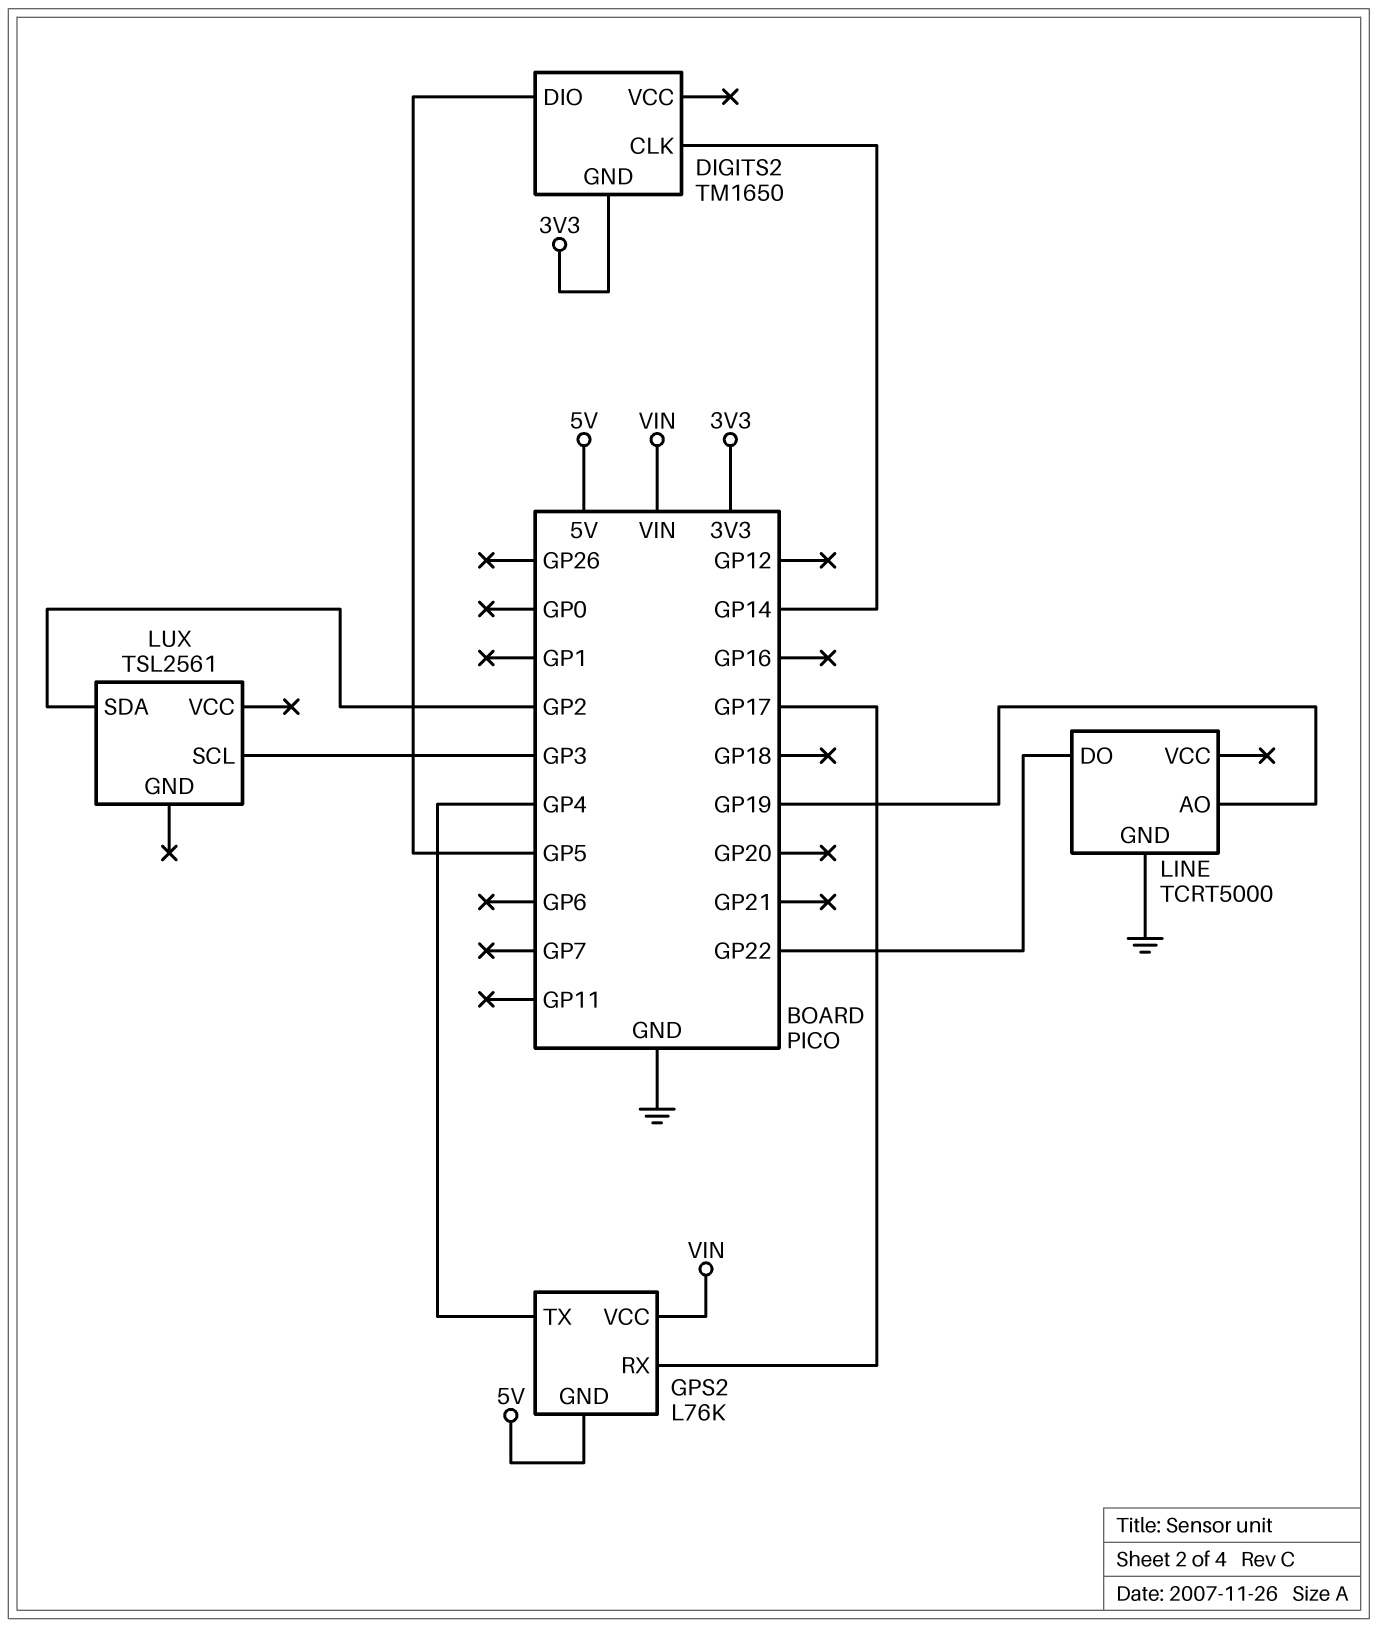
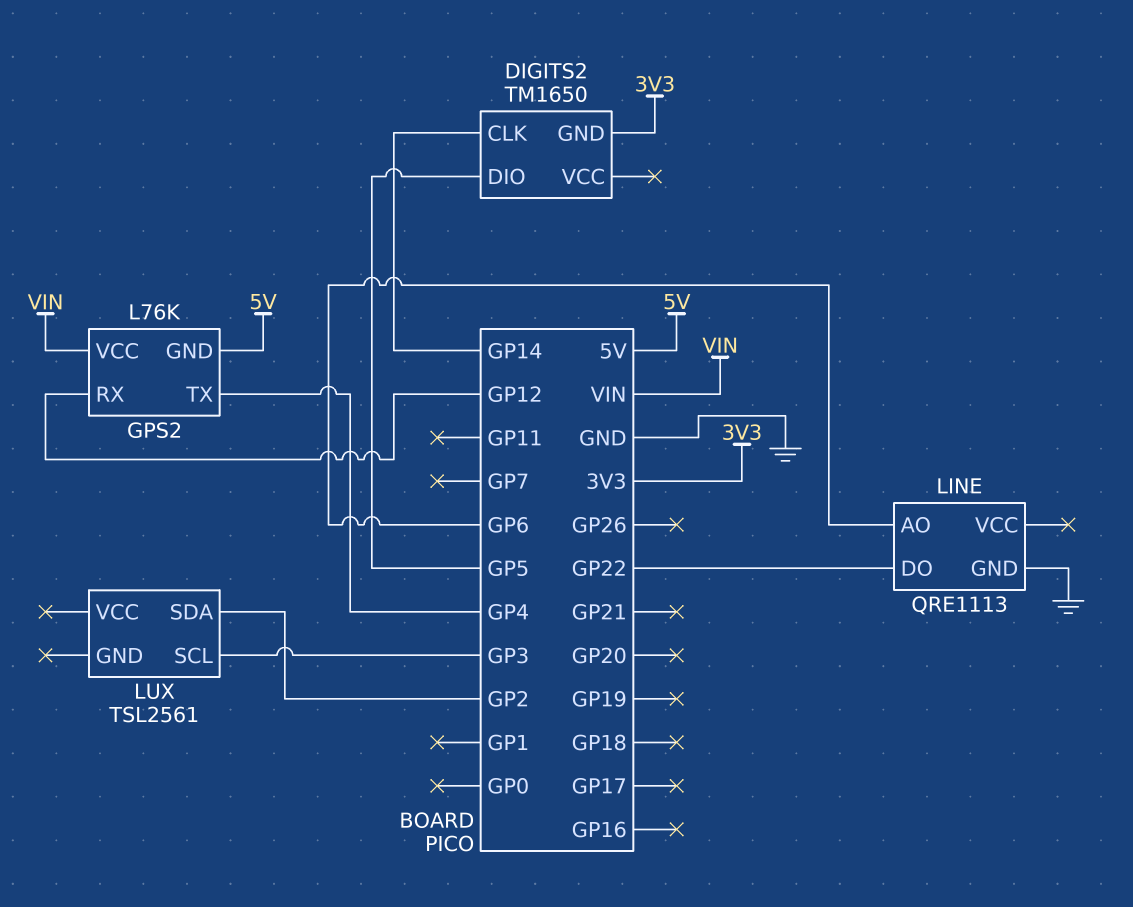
GPS2 pin RX: GP17 -> GP12
LINE: TCRT5000 -> QRE1113
LINE pin AO: GP19 -> GP6

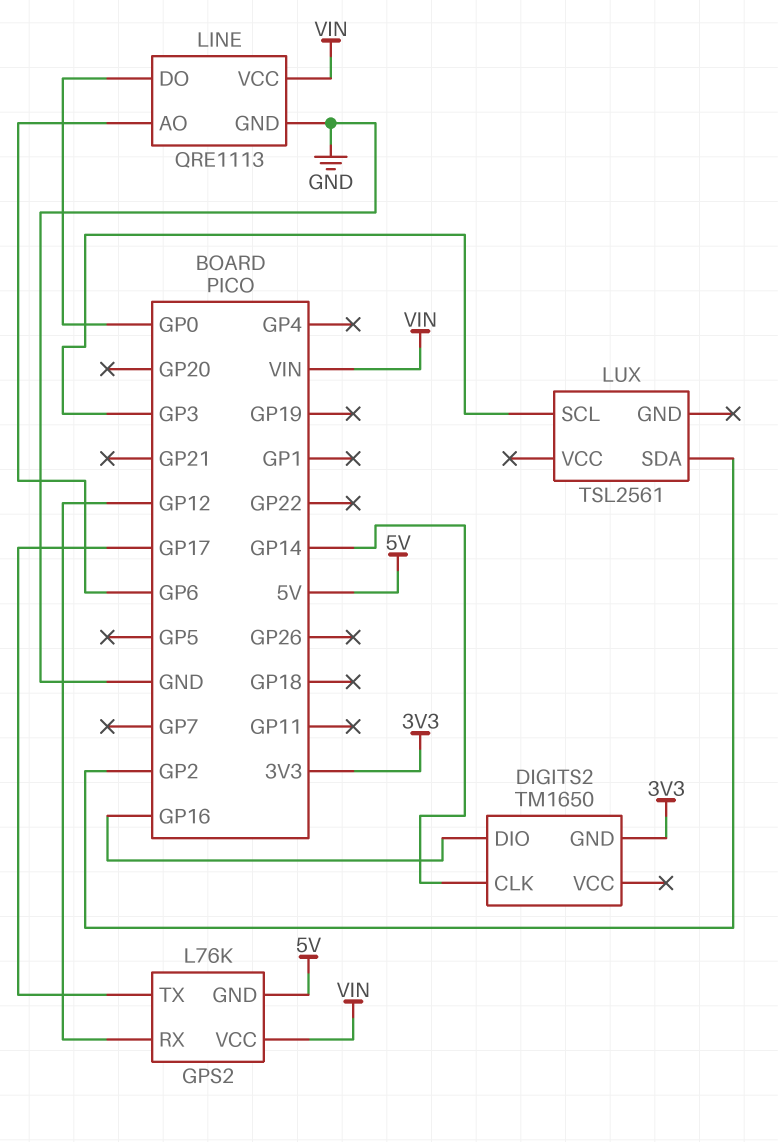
DIGITS2 pin DIO: GP5 -> GP16
GPS2 pin TX: GP4 -> GP17
LINE pin DO: GP22 -> GP0
LINE pin VCC: none -> VIN

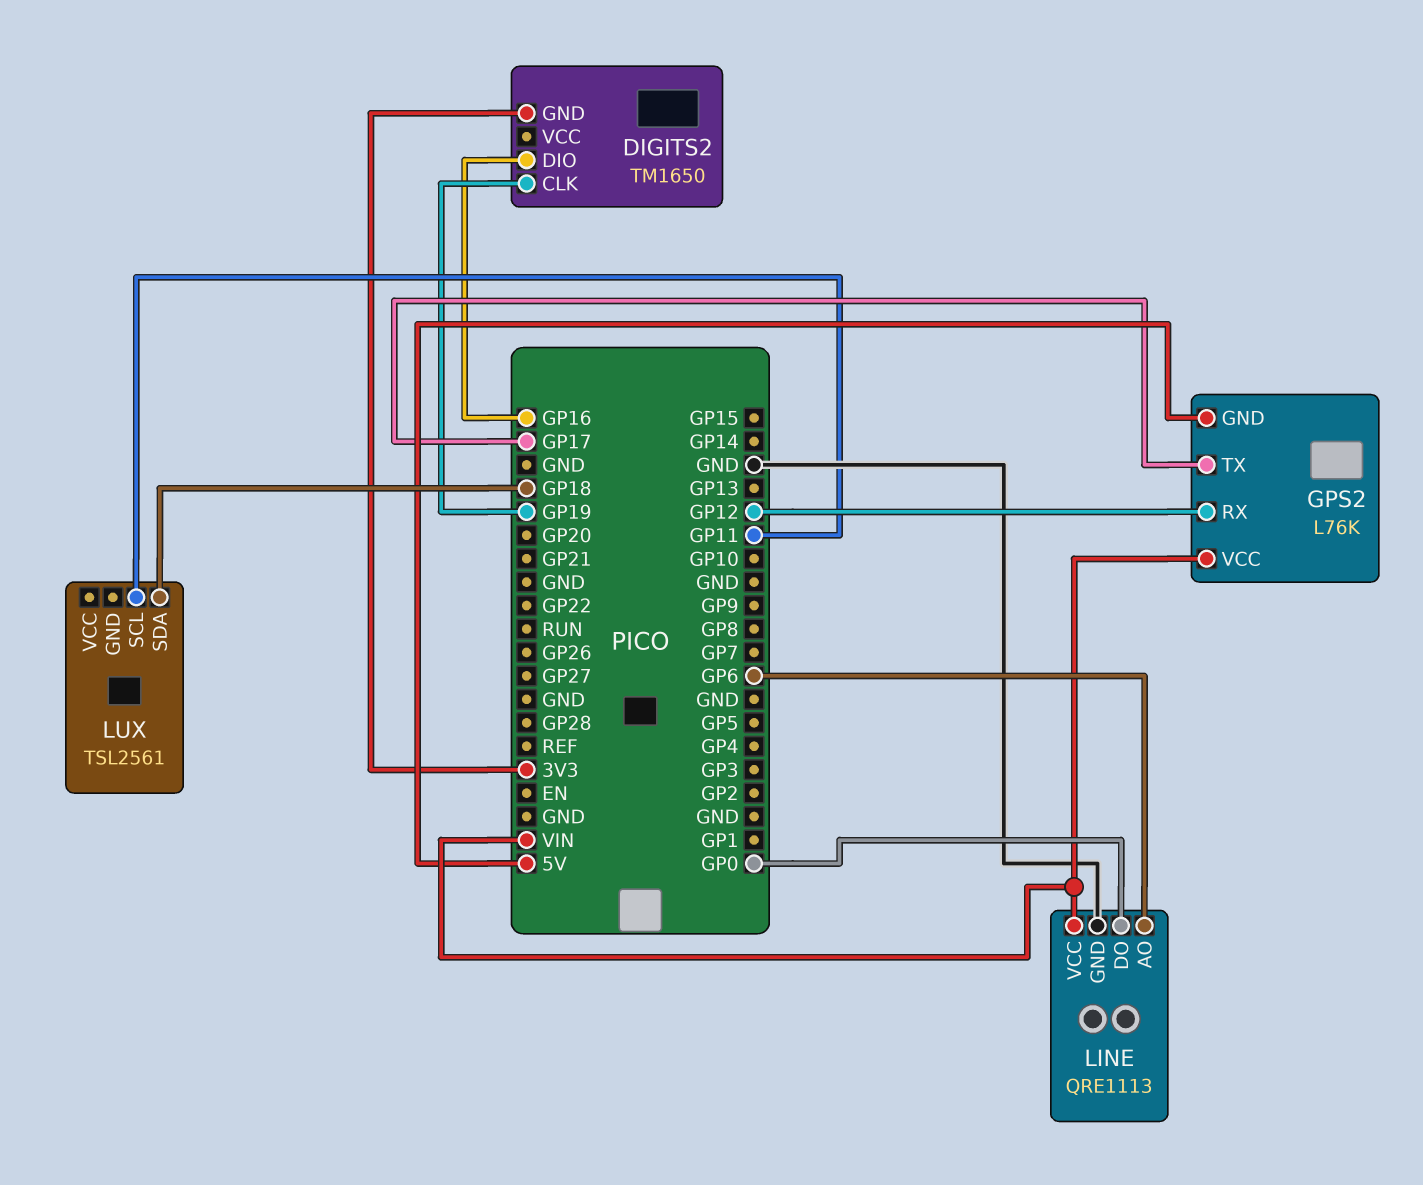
DIGITS2 pin CLK: GP14 -> GP19
LUX pin SCL: GP3 -> GP11
LUX pin SDA: GP2 -> GP18

